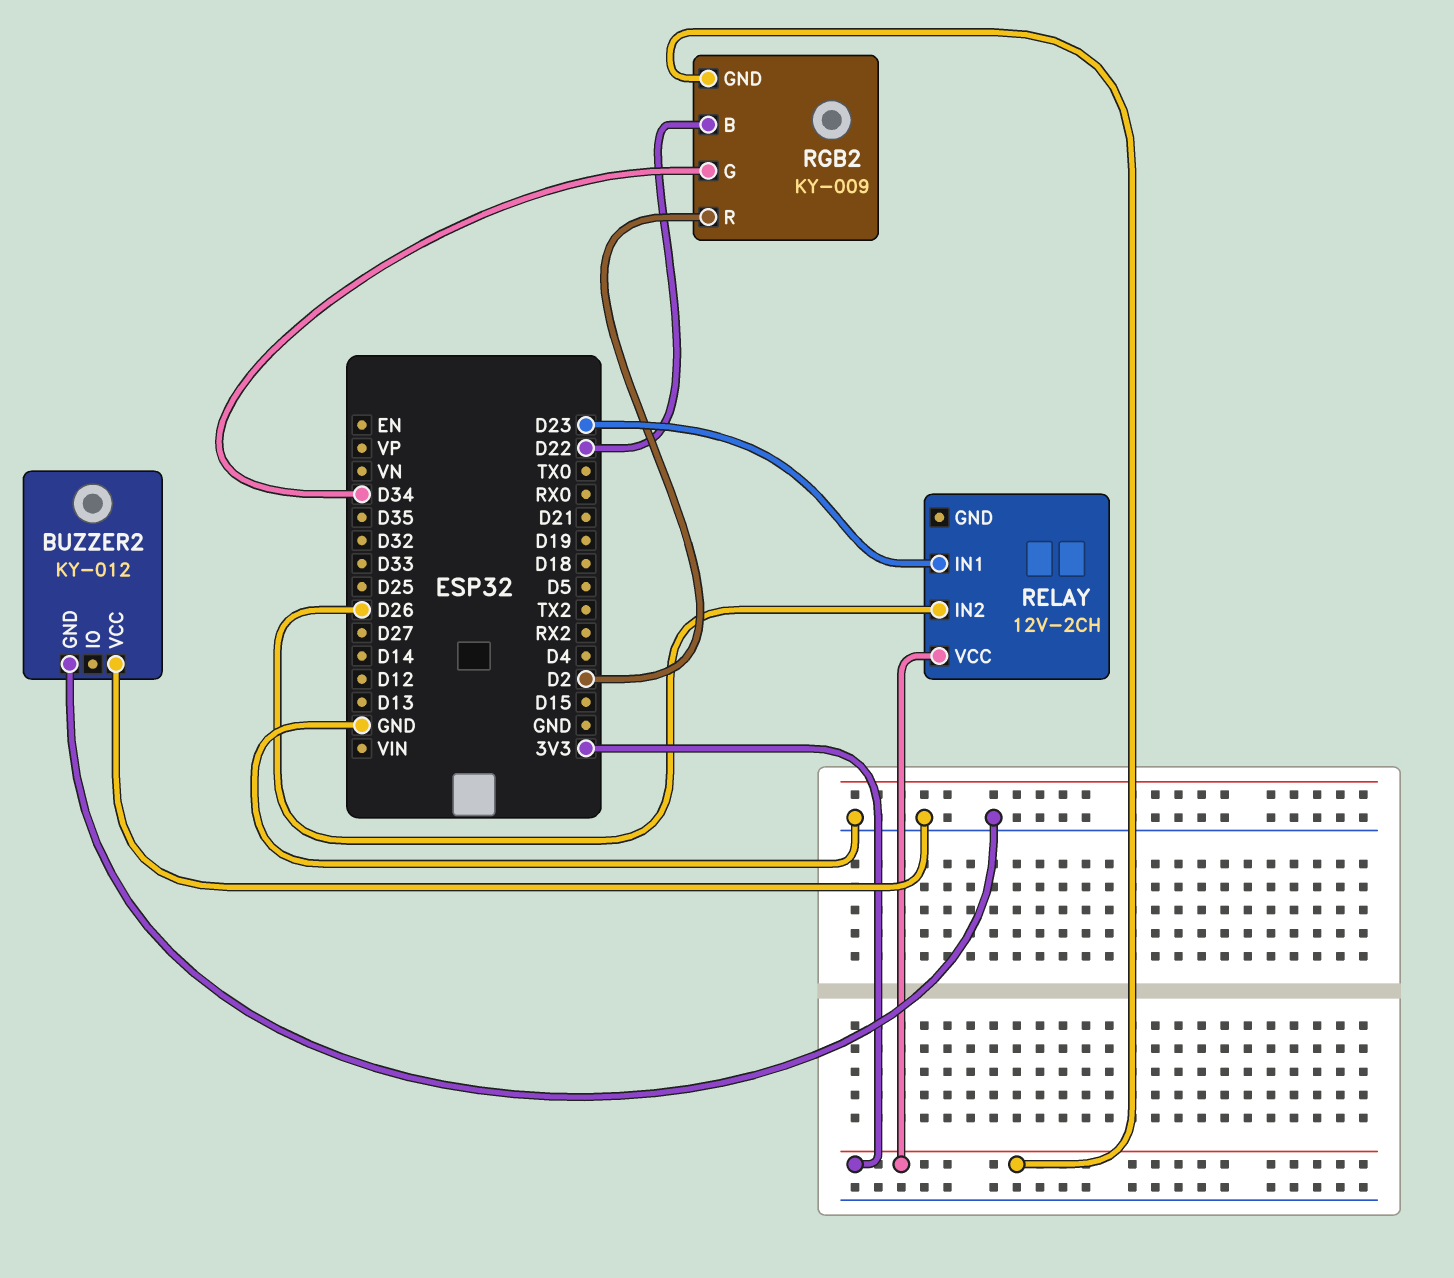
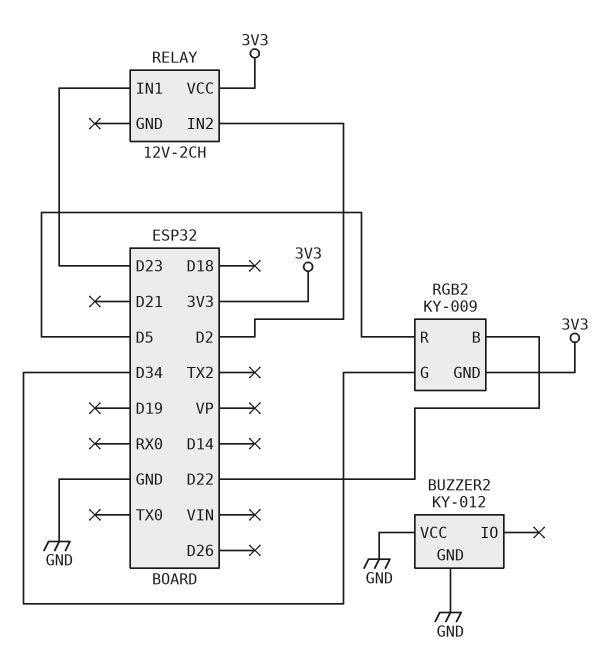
RELAY pin IN2: D26 -> D2
RGB2 pin R: D2 -> D5

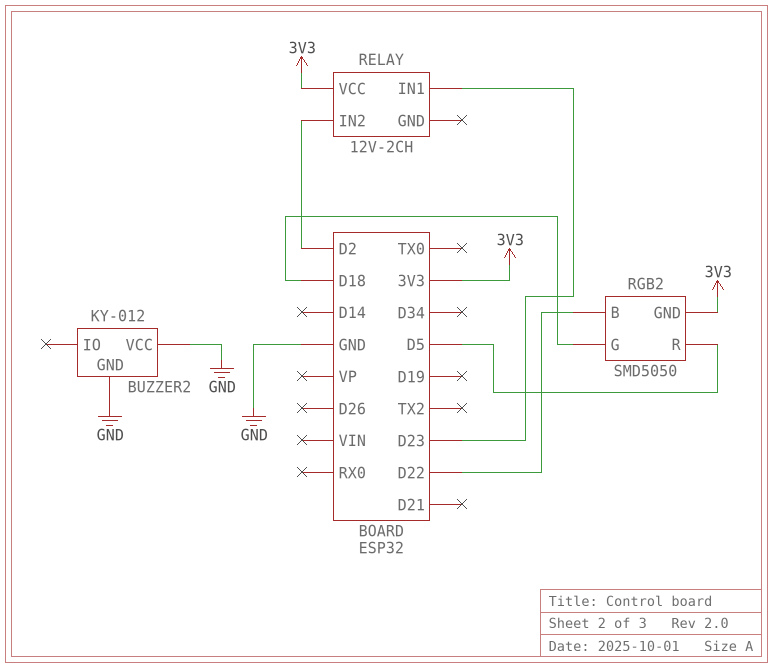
RGB2: KY-009 -> SMD5050
RGB2 pin G: D34 -> D18

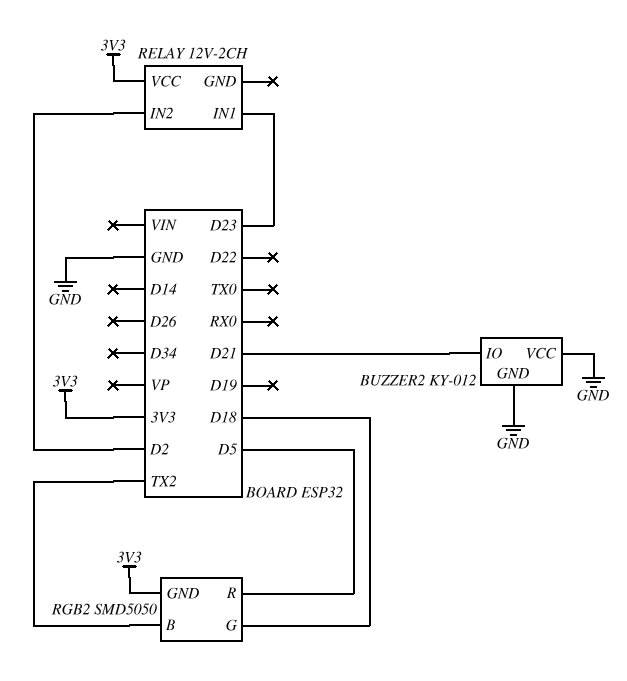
BUZZER2 pin IO: none -> D21
RGB2 pin B: D22 -> TX2

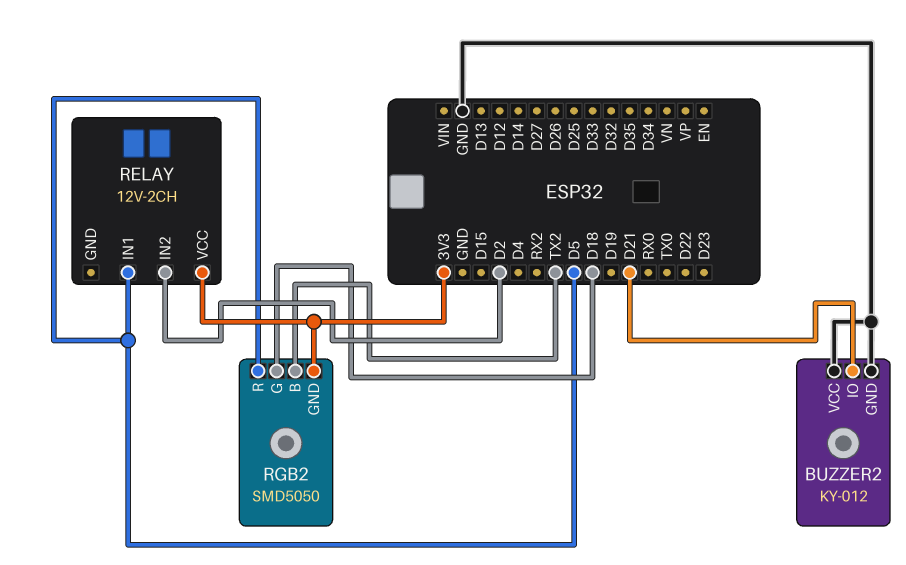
RELAY pin IN1: D23 -> D5

